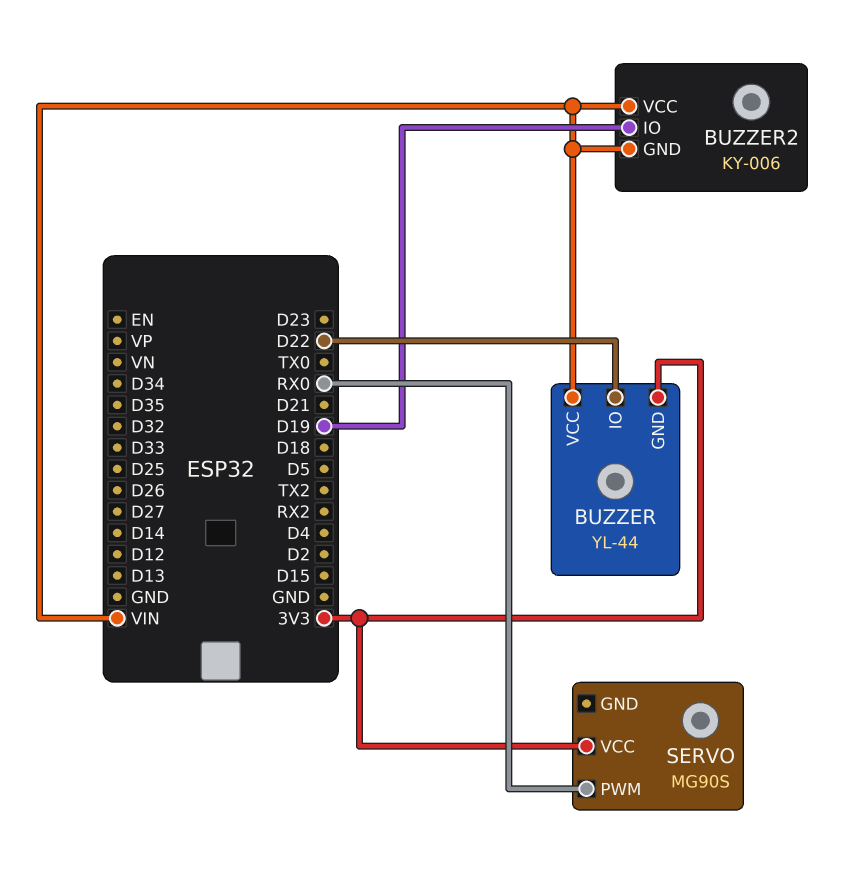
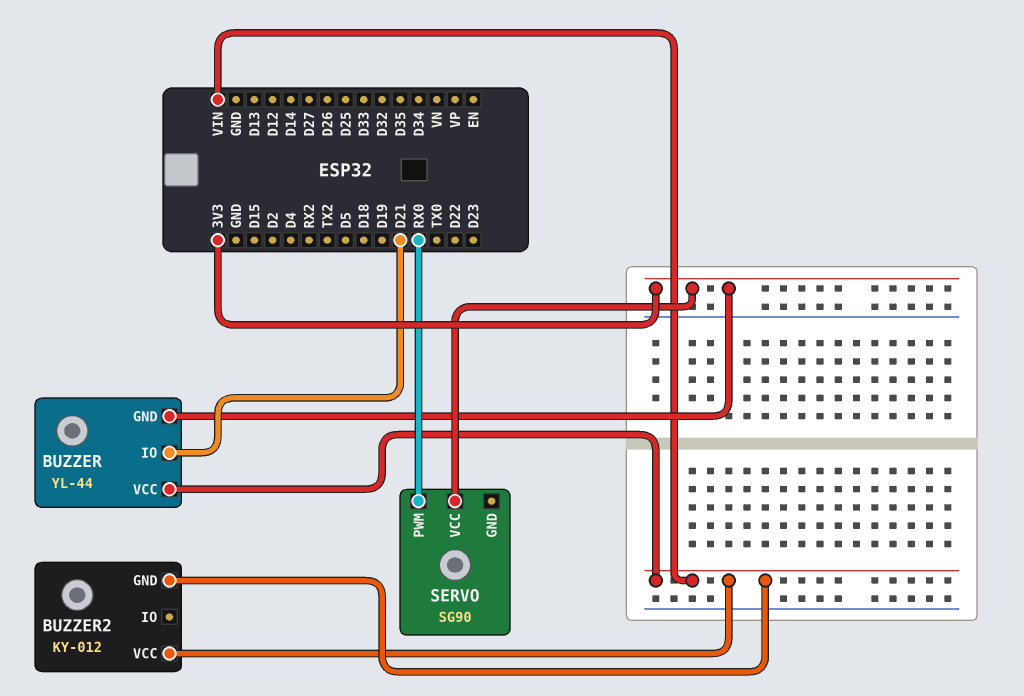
BUZZER pin IO: D22 -> D21
BUZZER2: KY-006 -> KY-012
BUZZER2 pin IO: D19 -> none
SERVO: MG90S -> SG90

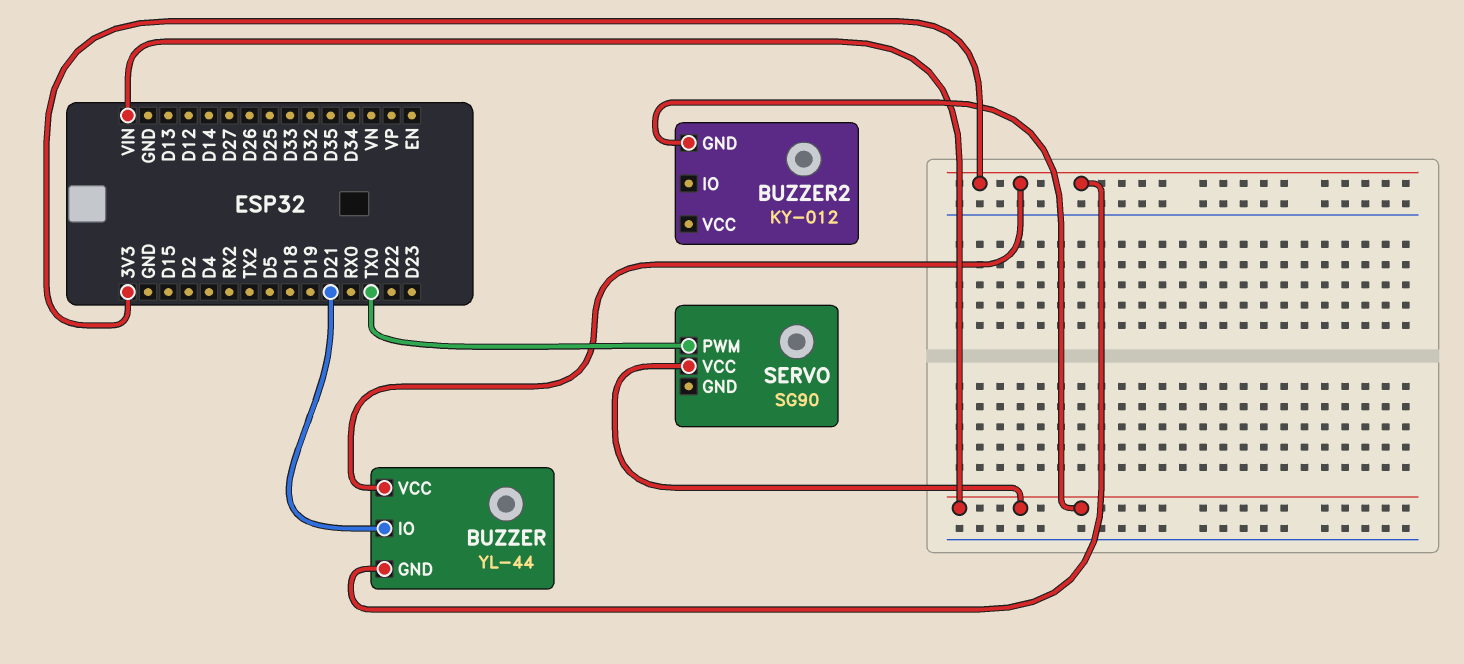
BUZZER pin VCC: VIN -> 3V3
BUZZER2 pin VCC: VIN -> none
SERVO pin PWM: RX0 -> TX0
SERVO pin VCC: 3V3 -> VIN

